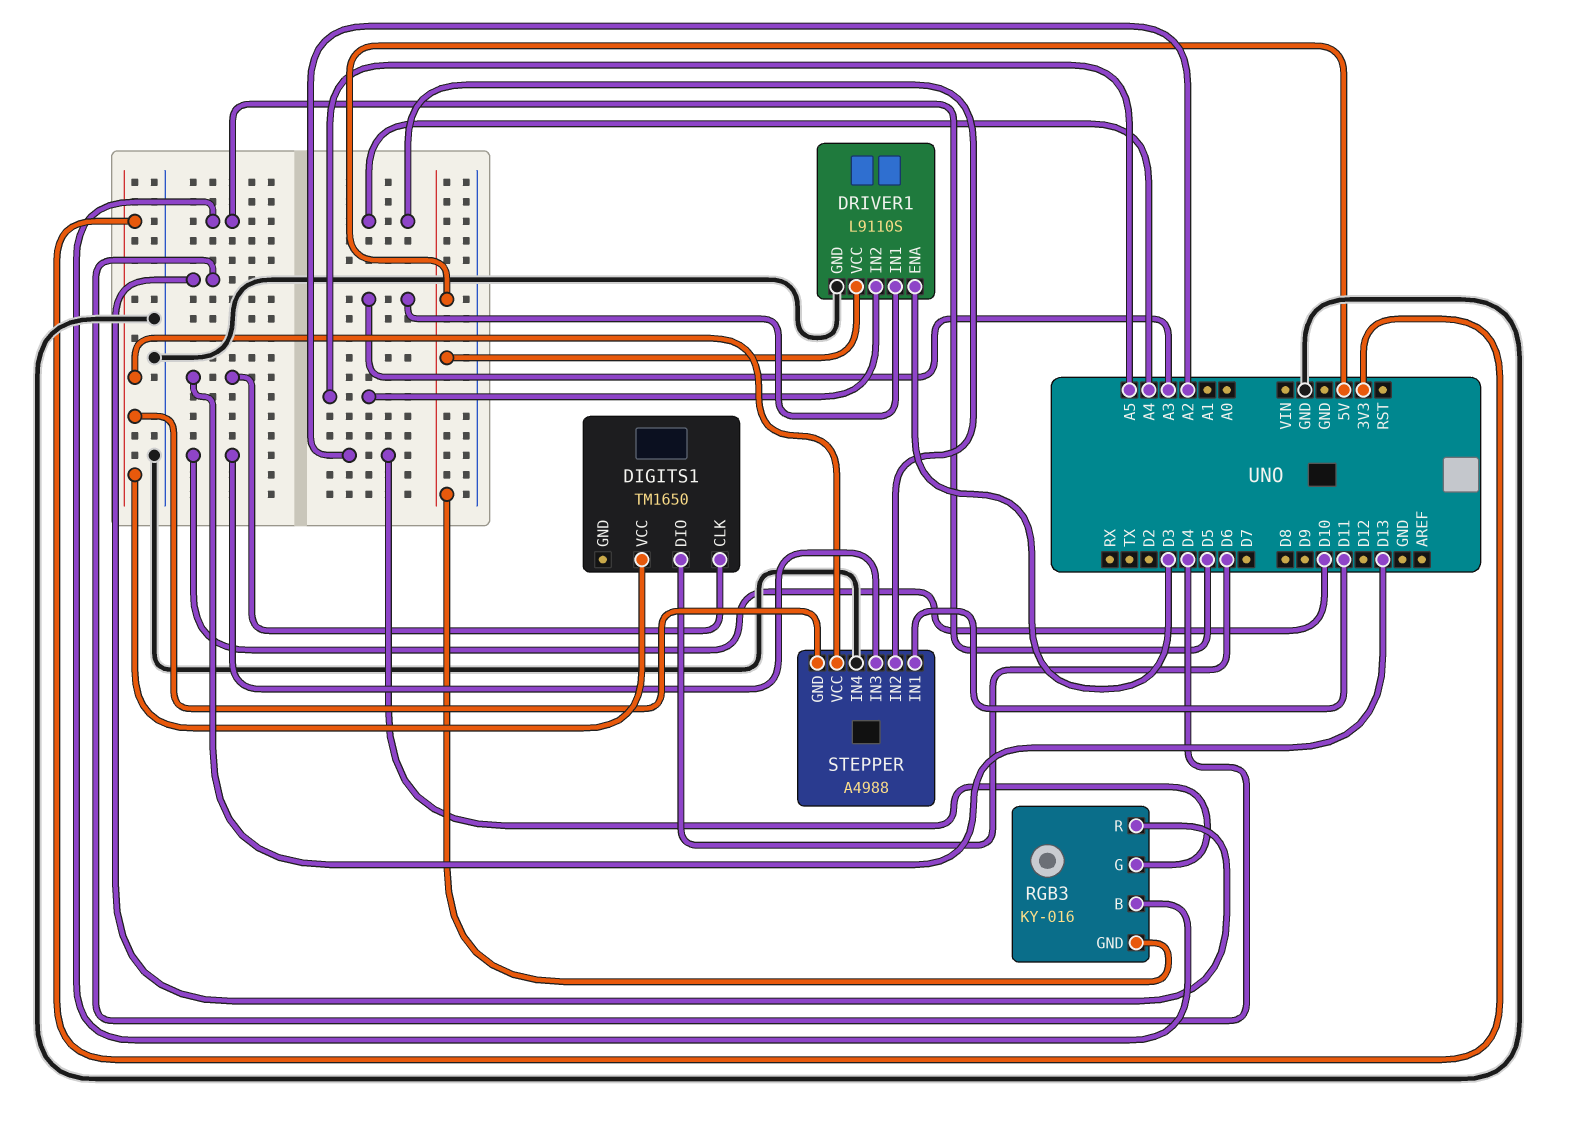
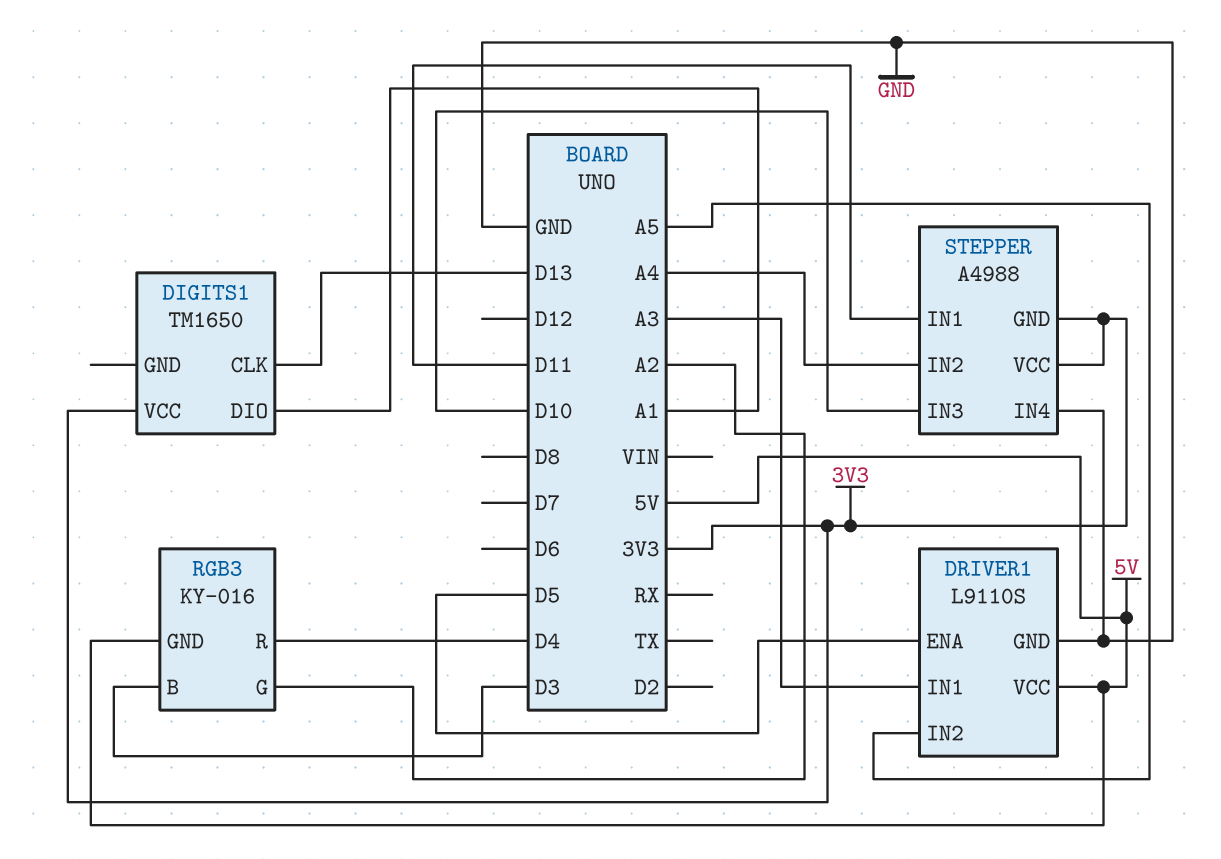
DIGITS1 pin DIO: D6 -> A1
DRIVER1 pin ENA: D3 -> D5
RGB3 pin B: D5 -> D3

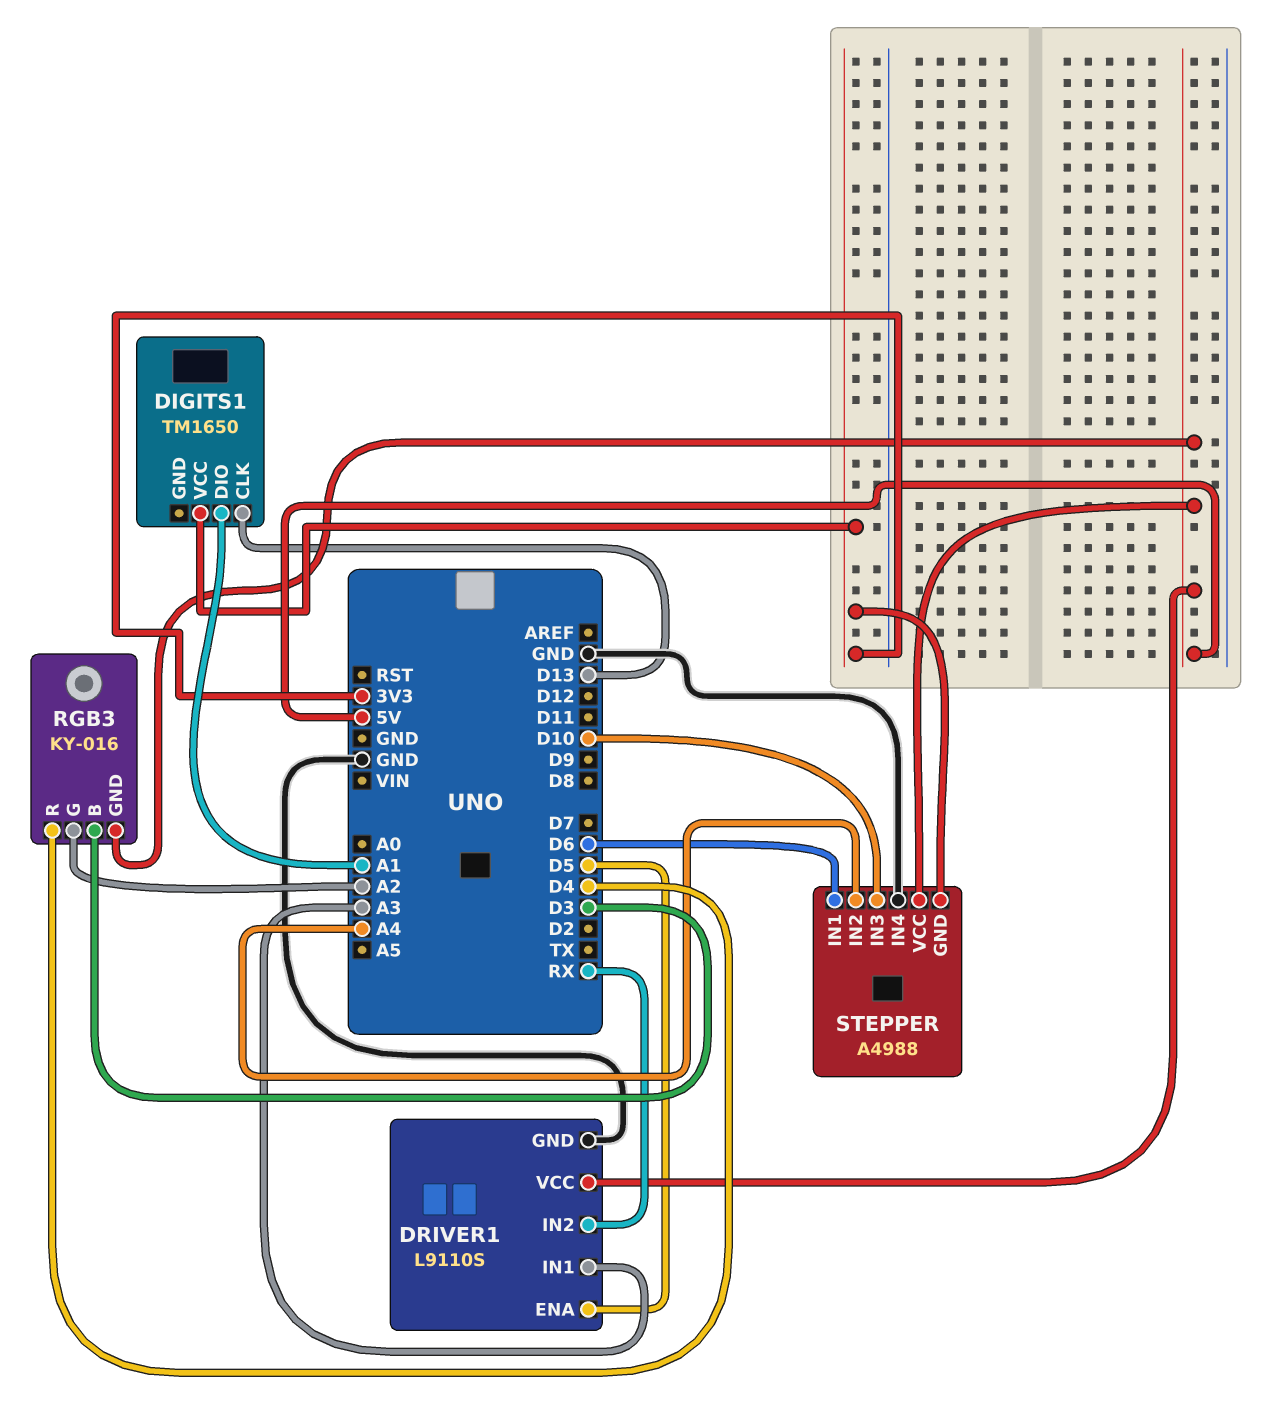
DRIVER1 pin IN2: A5 -> RX
STEPPER pin IN1: D11 -> D6
STEPPER pin VCC: 3V3 -> 5V

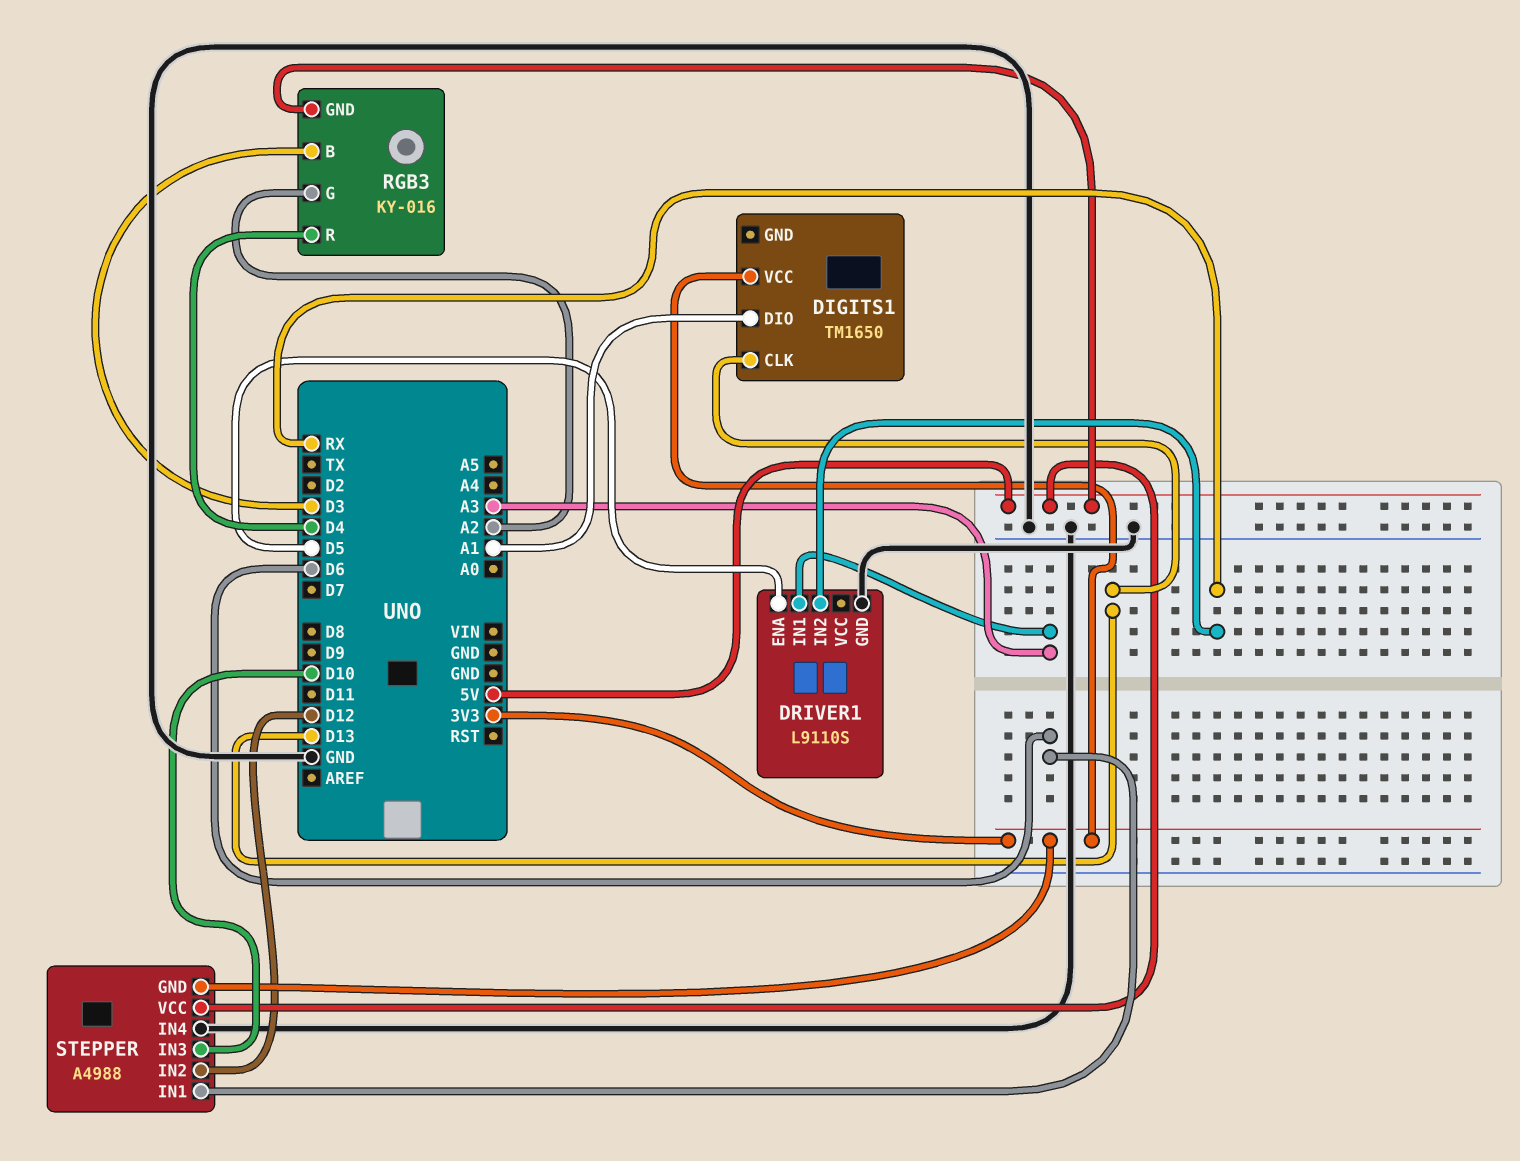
DRIVER1 pin VCC: 5V -> none
STEPPER pin IN2: A4 -> D12

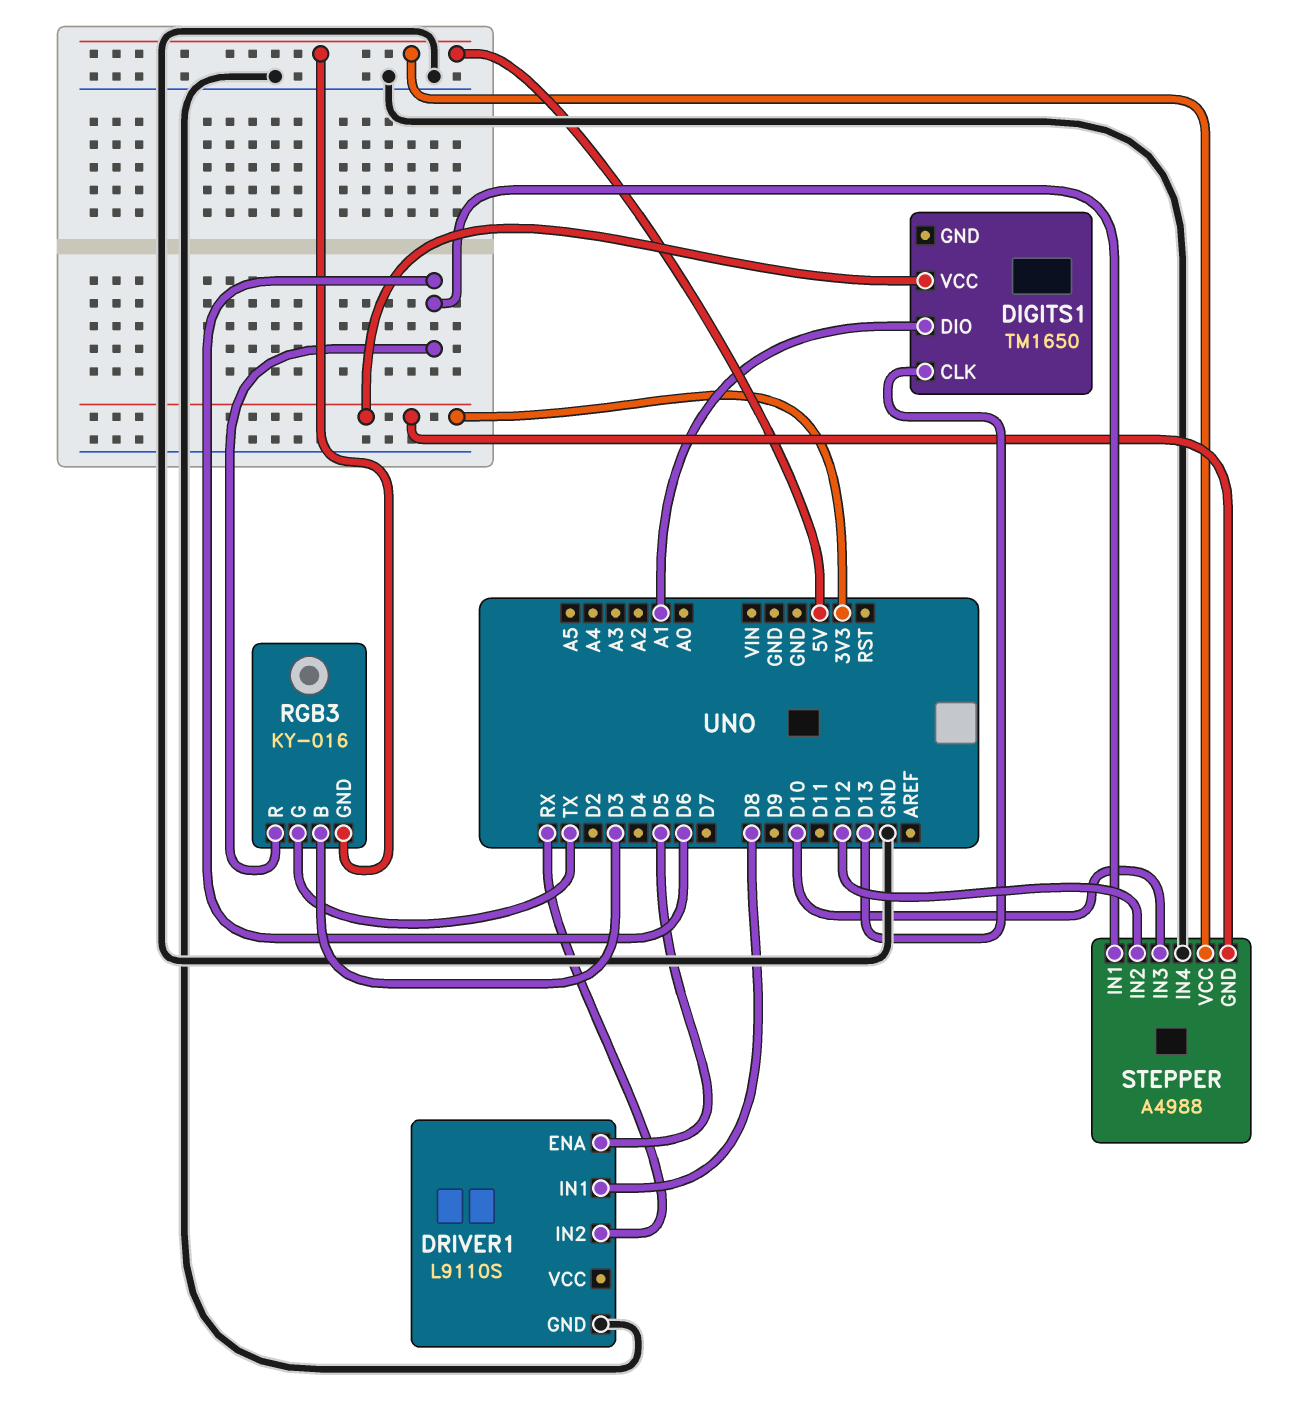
DRIVER1 pin IN1: A3 -> D8
RGB3 pin G: A2 -> TX
RGB3 pin R: D4 -> D6

